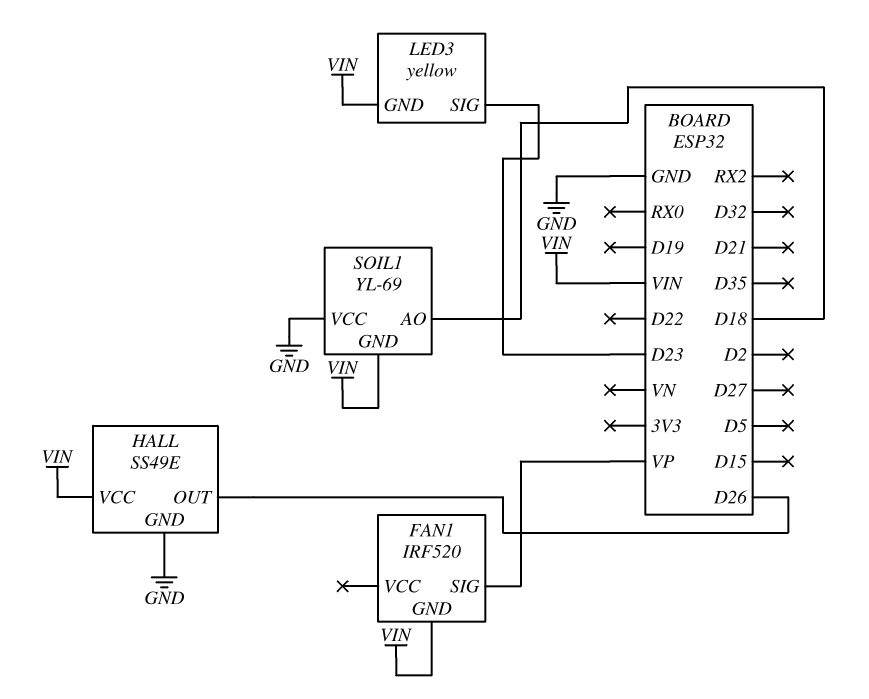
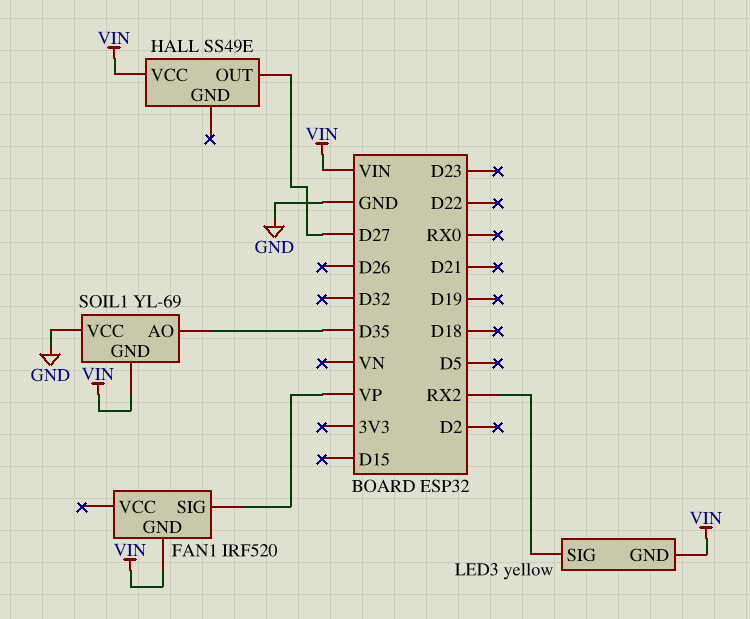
HALL pin GND: GND -> none
HALL pin OUT: D26 -> D27
LED3 pin SIG: D23 -> RX2
SOIL1 pin AO: D18 -> D35

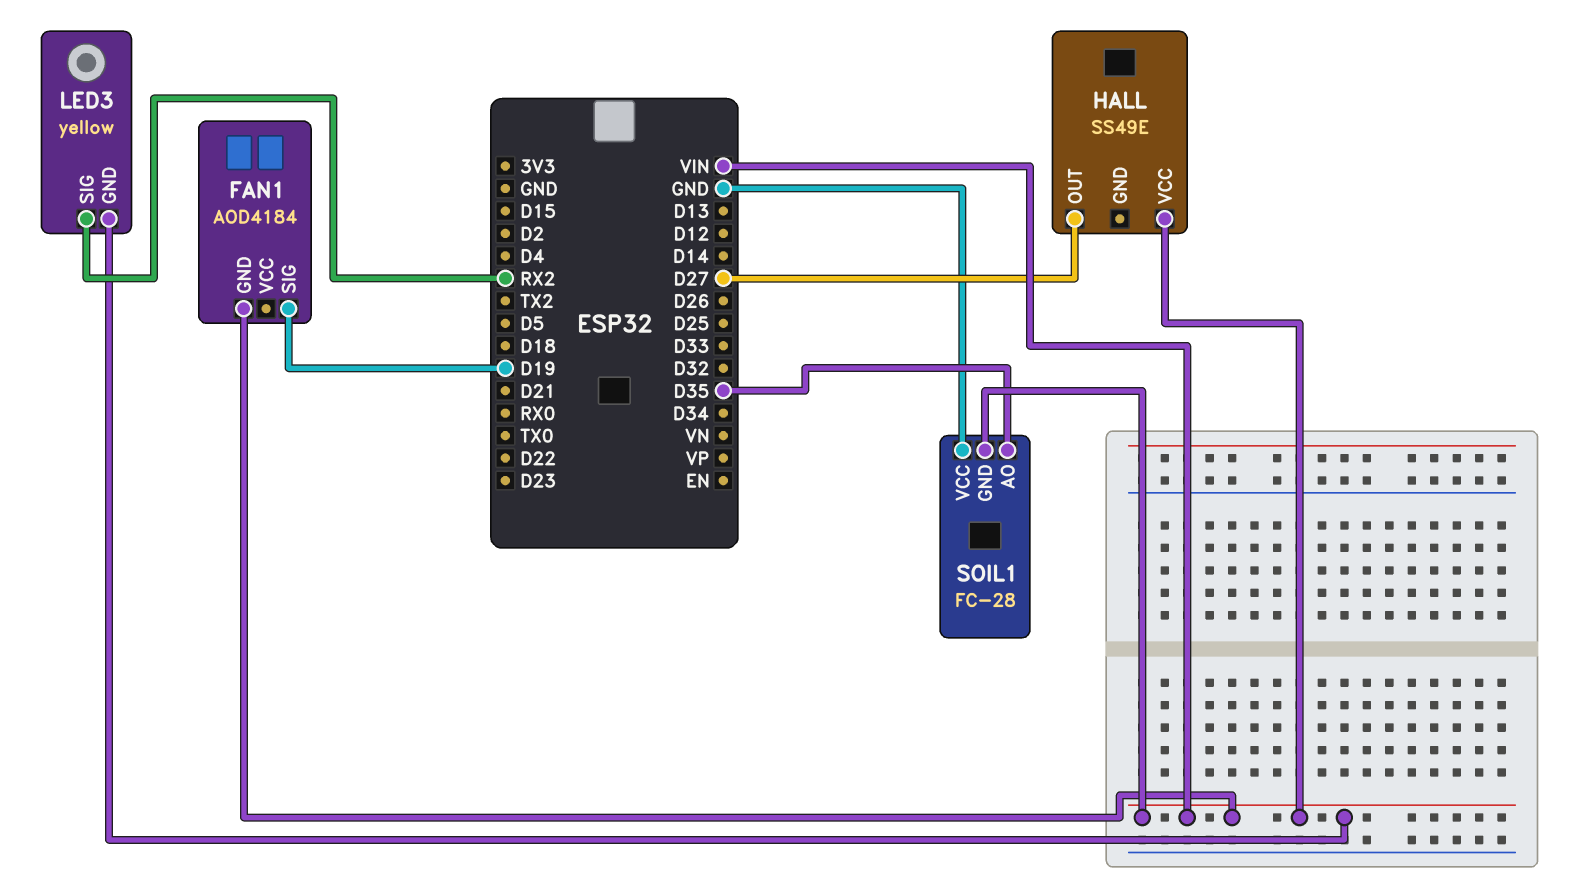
FAN1: IRF520 -> AOD4184
FAN1 pin SIG: VP -> D19
SOIL1: YL-69 -> FC-28

